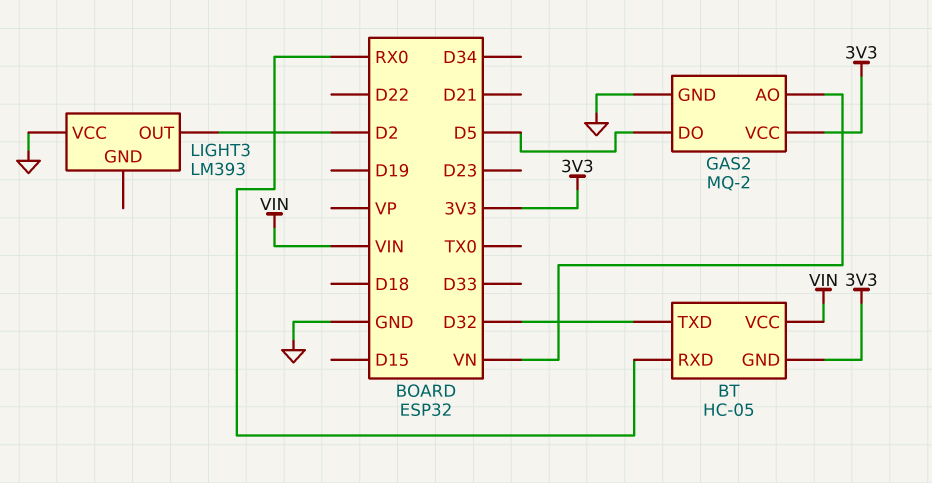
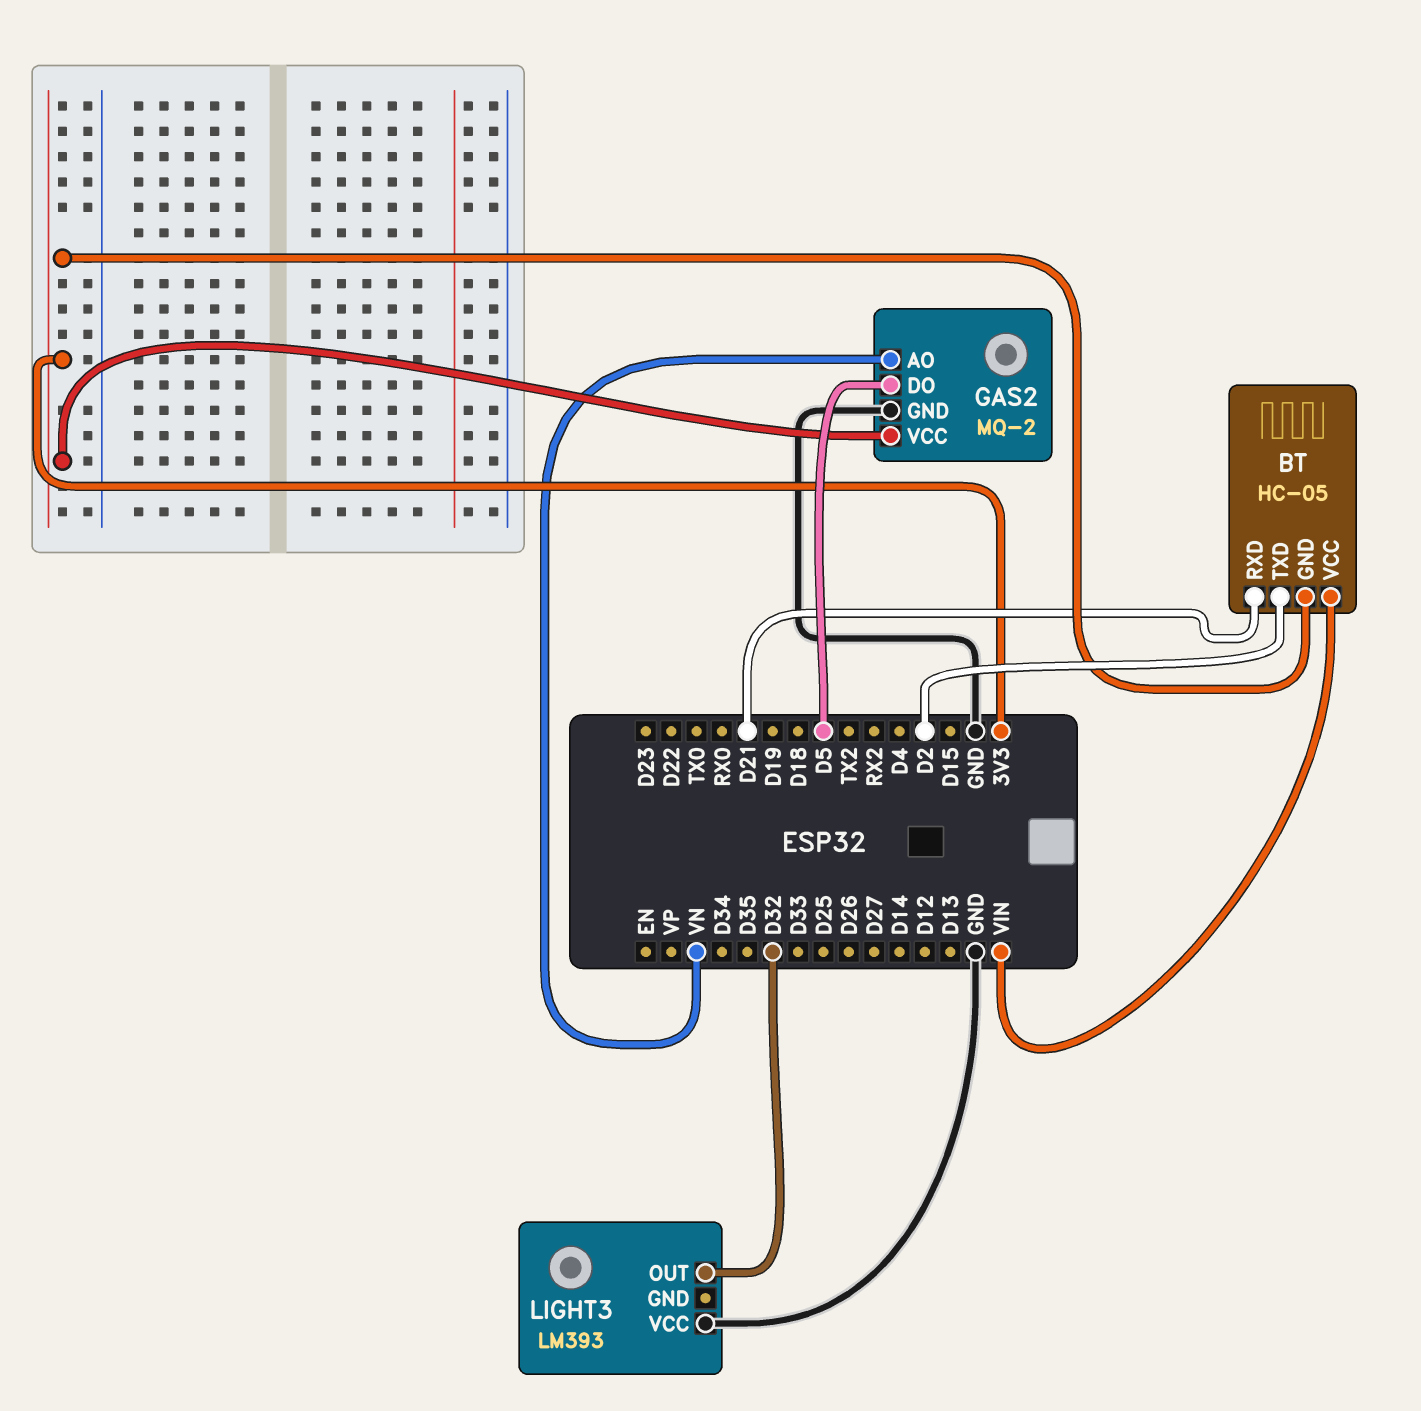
BT pin RXD: RX0 -> D21
BT pin TXD: D32 -> D2
LIGHT3 pin OUT: D2 -> D32

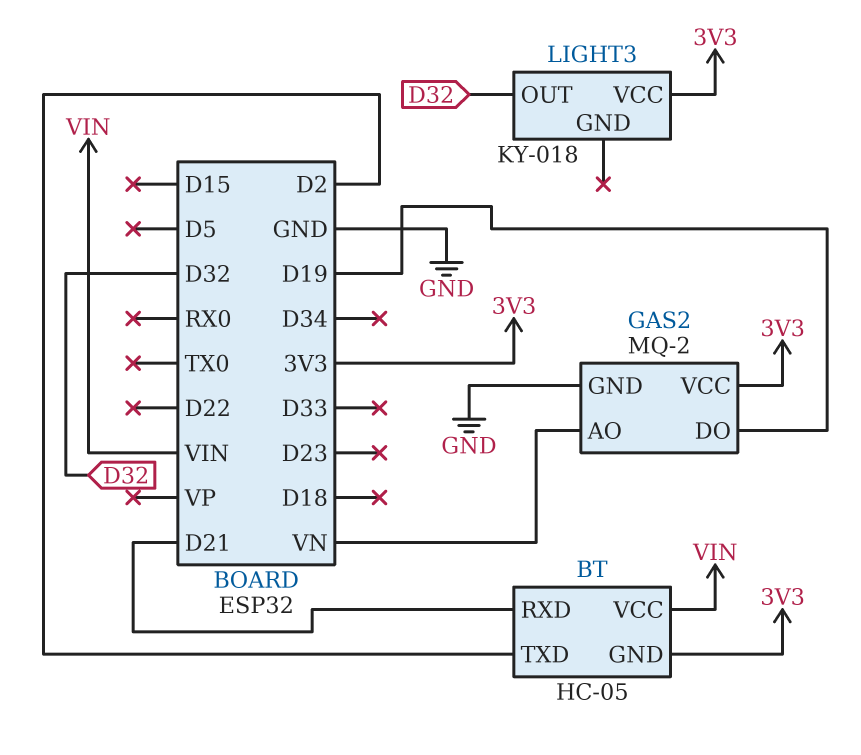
GAS2 pin DO: D5 -> D19
LIGHT3: LM393 -> KY-018
LIGHT3 pin VCC: GND -> 3V3

